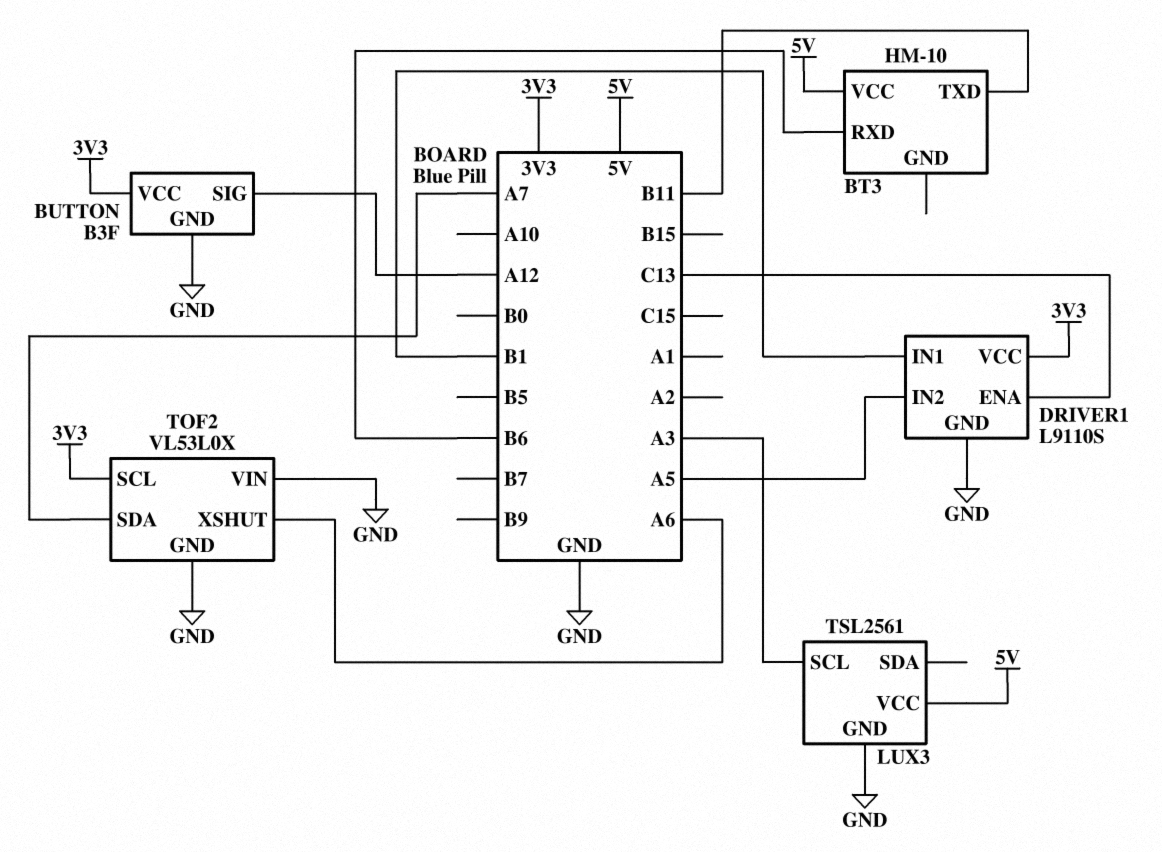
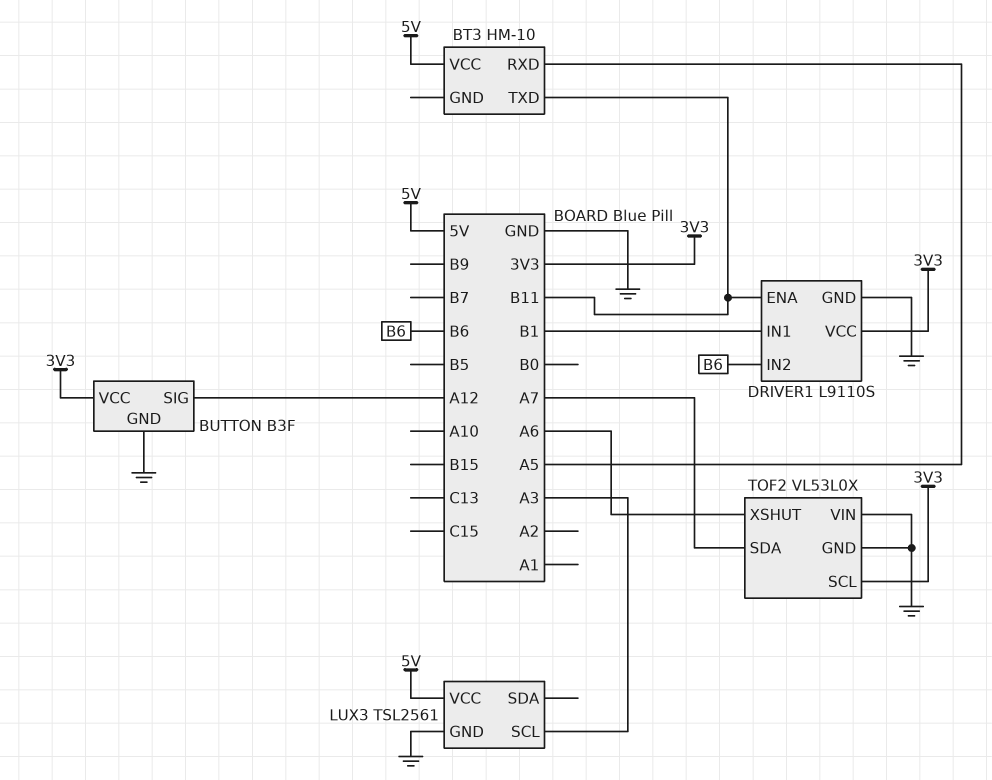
BT3 pin RXD: B6 -> A5
DRIVER1 pin ENA: C13 -> B11
DRIVER1 pin IN2: A5 -> B6

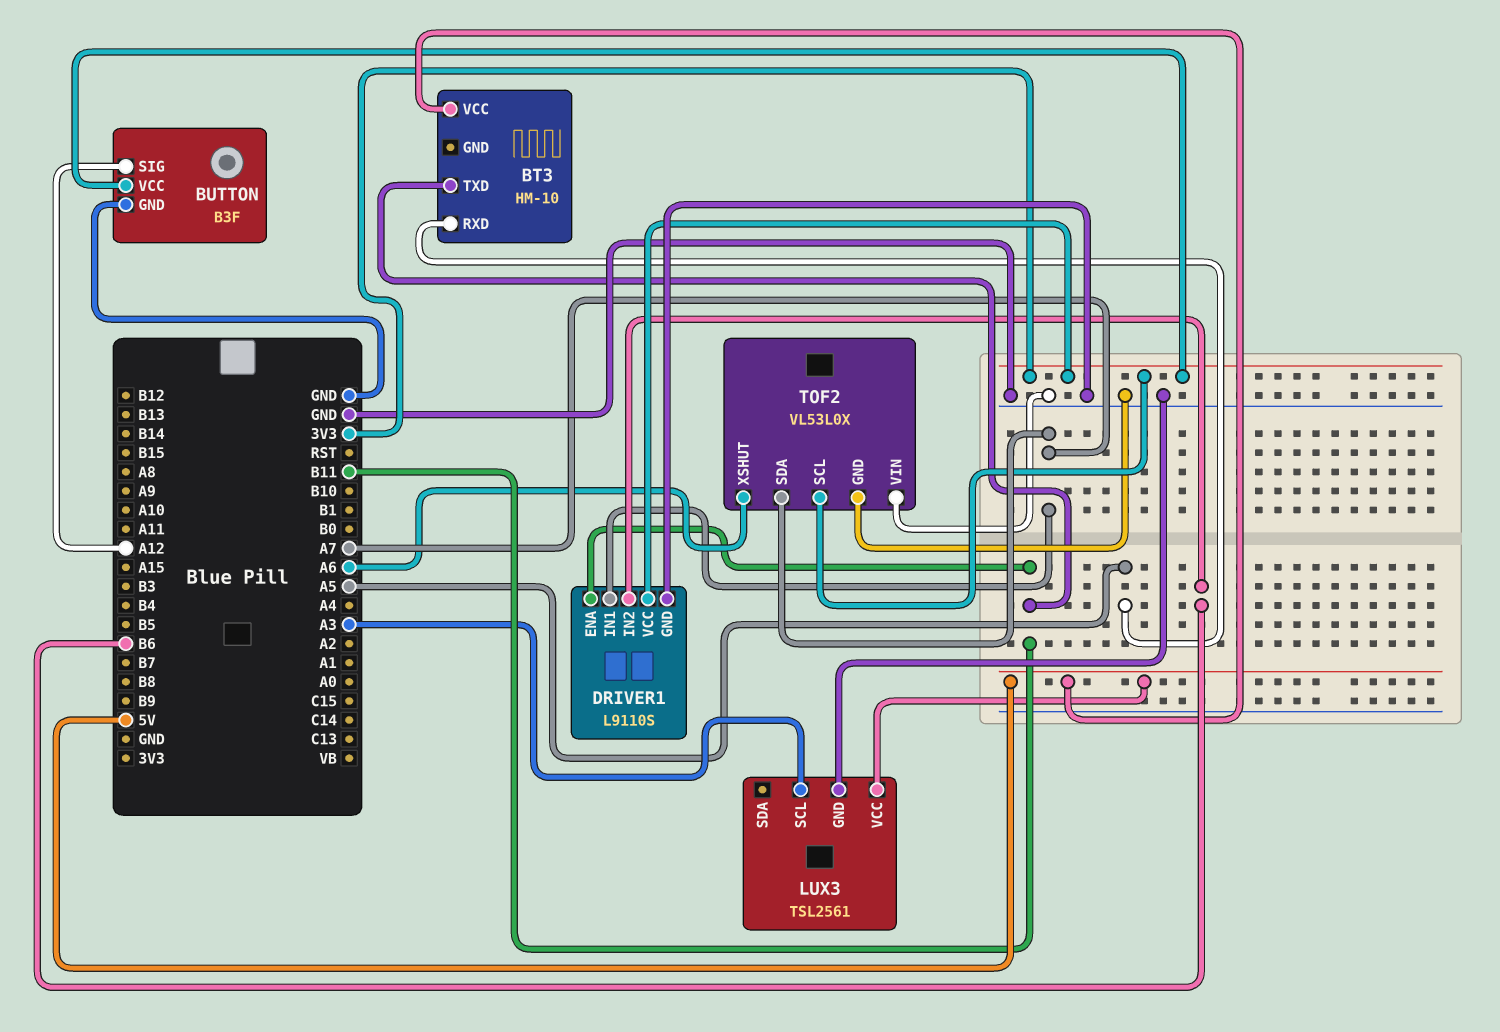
DRIVER1 pin IN1: B1 -> A7

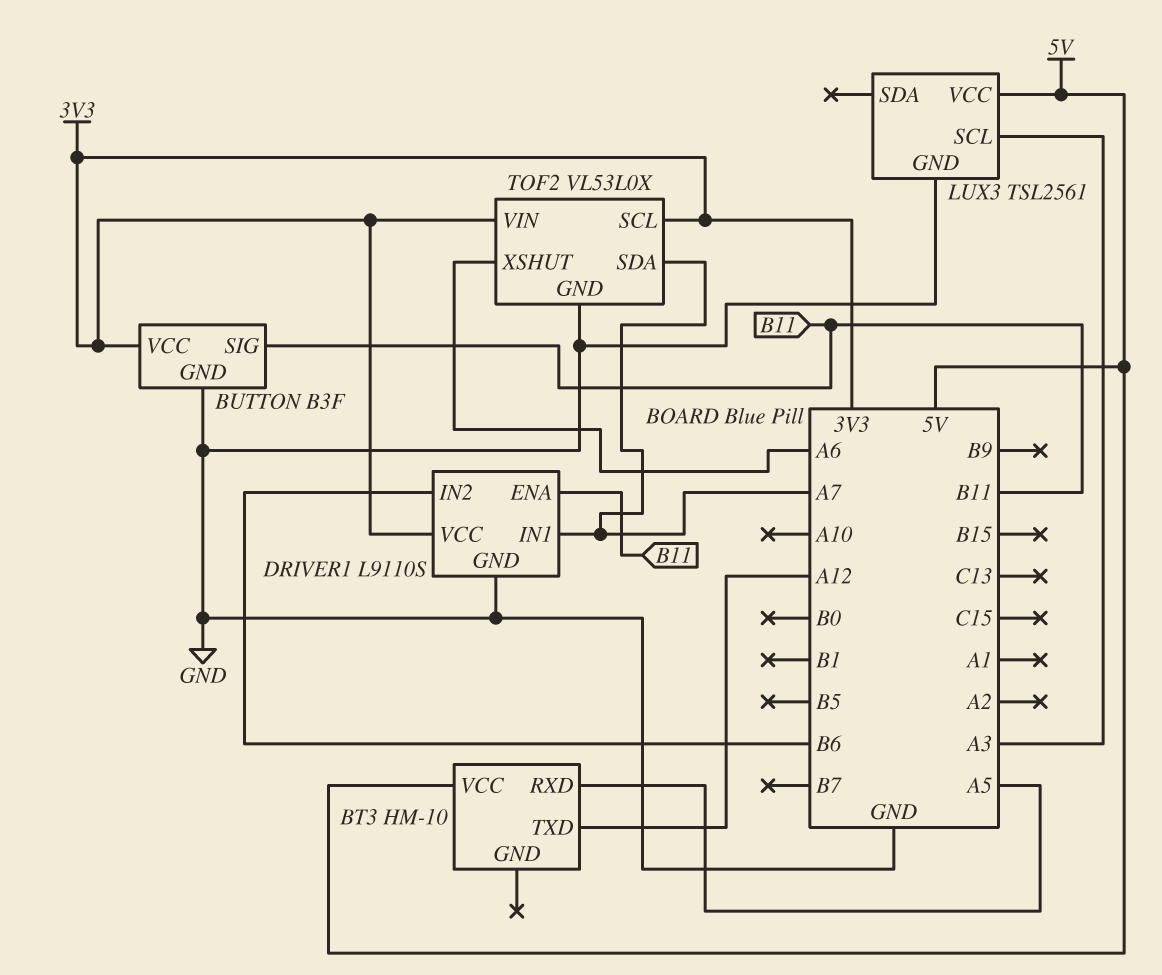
BT3 pin TXD: B11 -> A12
BUTTON pin SIG: A12 -> B11
TOF2 pin VIN: GND -> 3V3

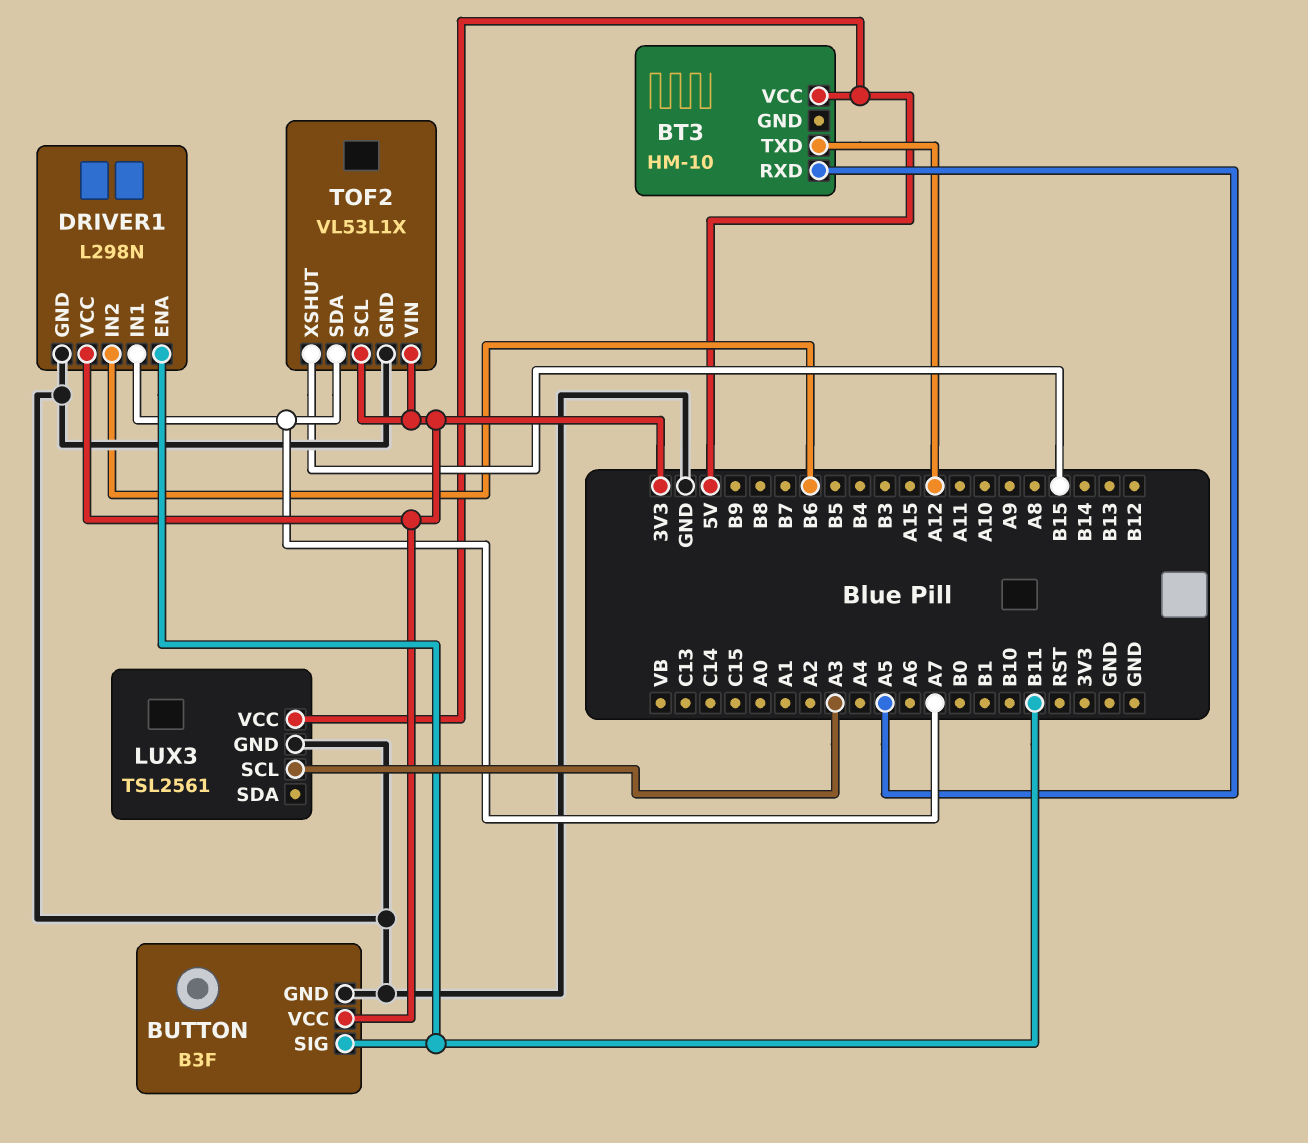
DRIVER1: L9110S -> L298N
TOF2: VL53L0X -> VL53L1X
TOF2 pin XSHUT: A6 -> B15

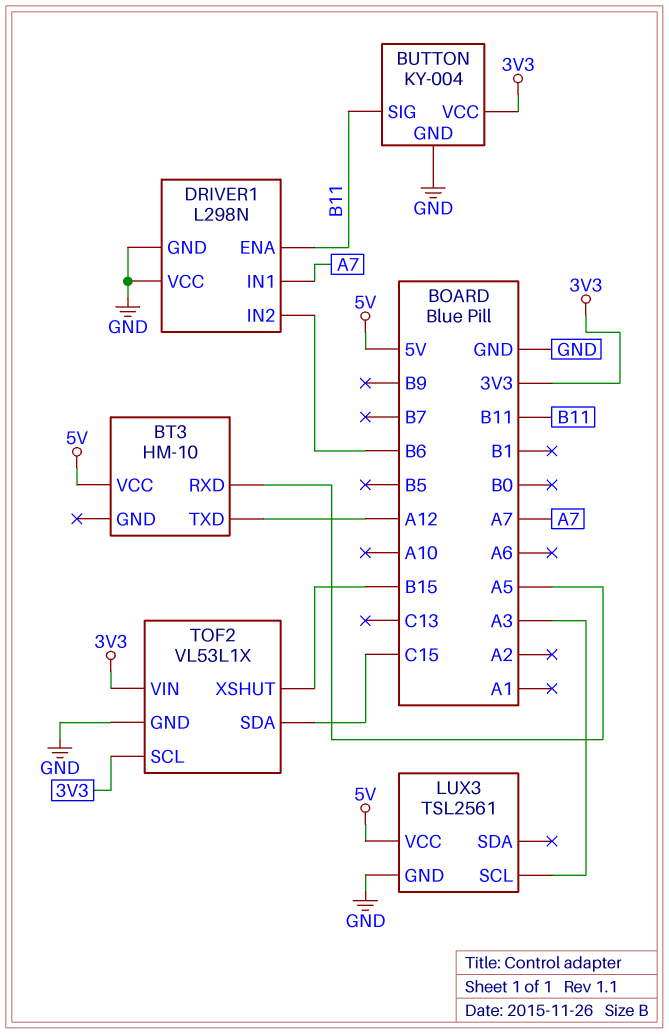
BUTTON: B3F -> KY-004
DRIVER1 pin VCC: 3V3 -> GND
TOF2 pin SDA: A7 -> C15

